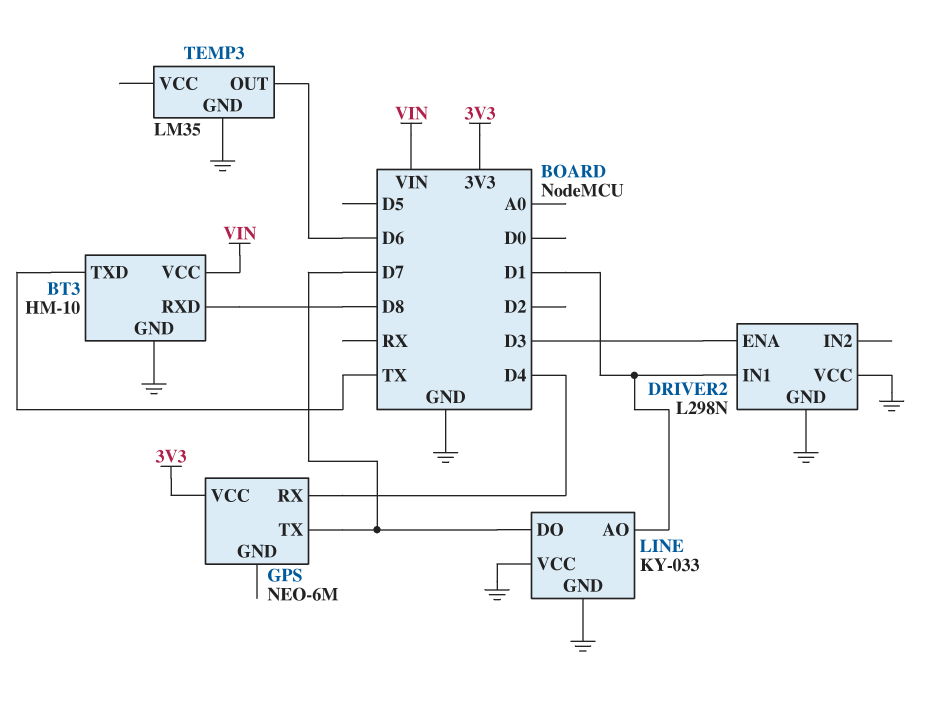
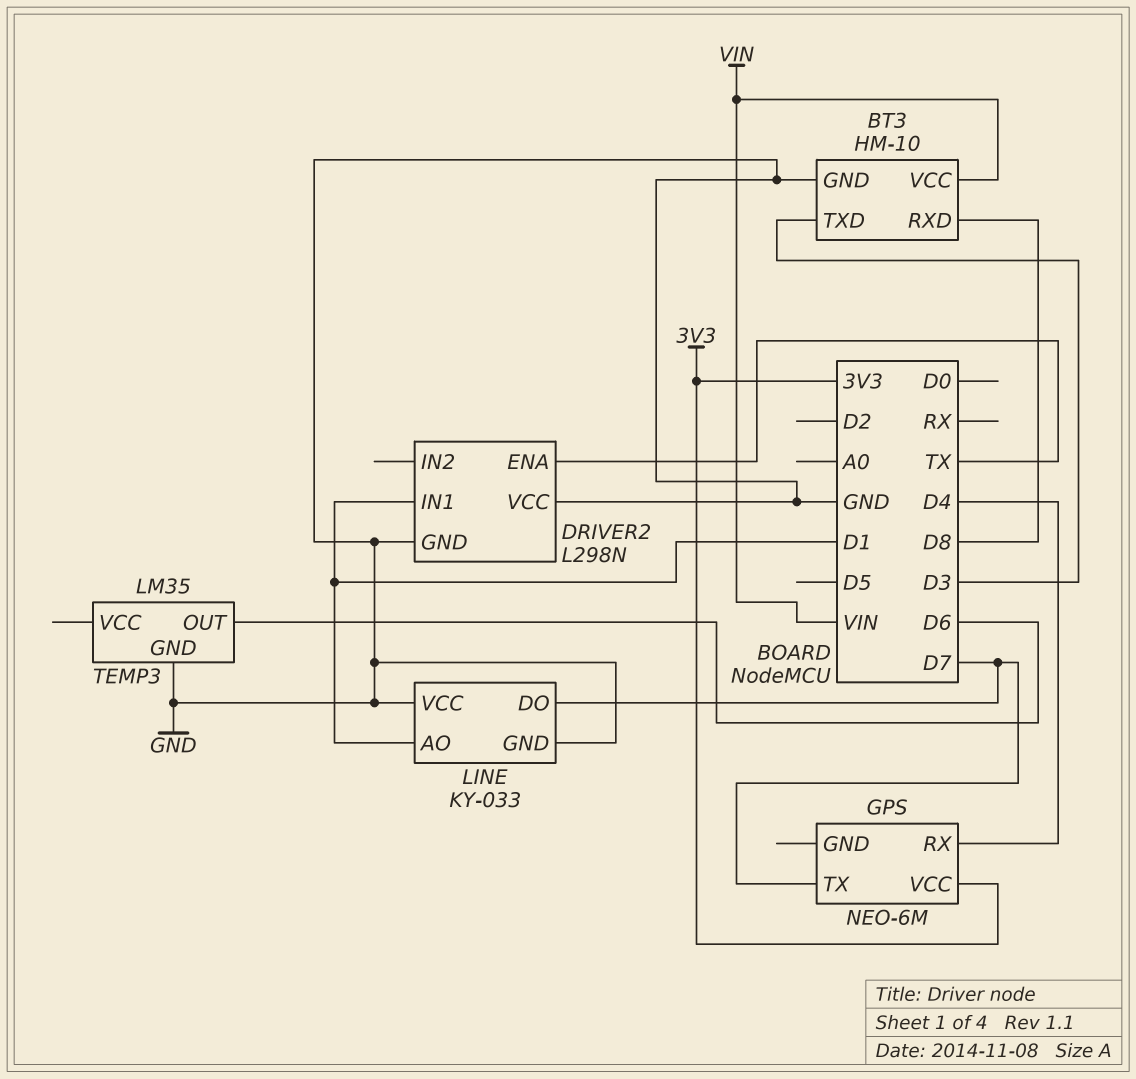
BT3 pin TXD: TX -> D3
DRIVER2 pin ENA: D3 -> TX

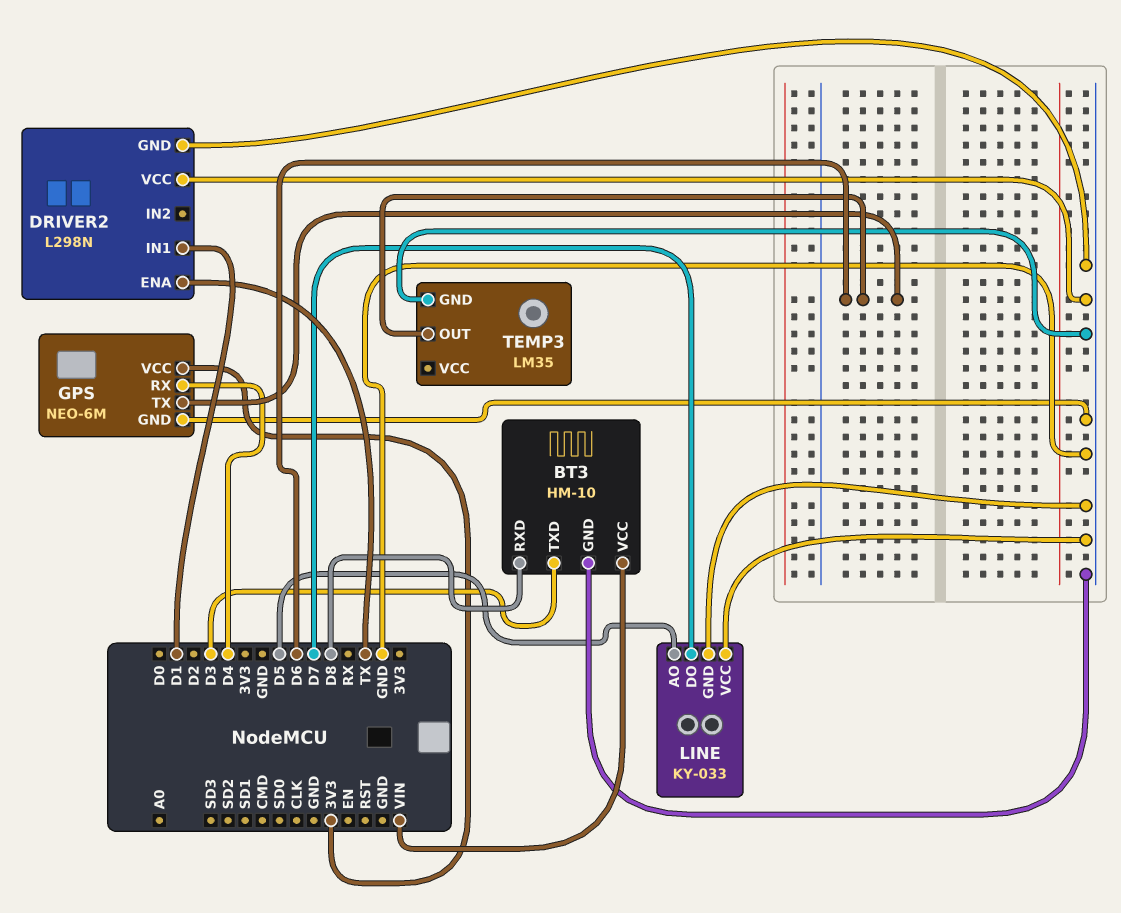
GPS pin GND: none -> GND
GPS pin TX: D7 -> D6
LINE pin AO: D1 -> D5

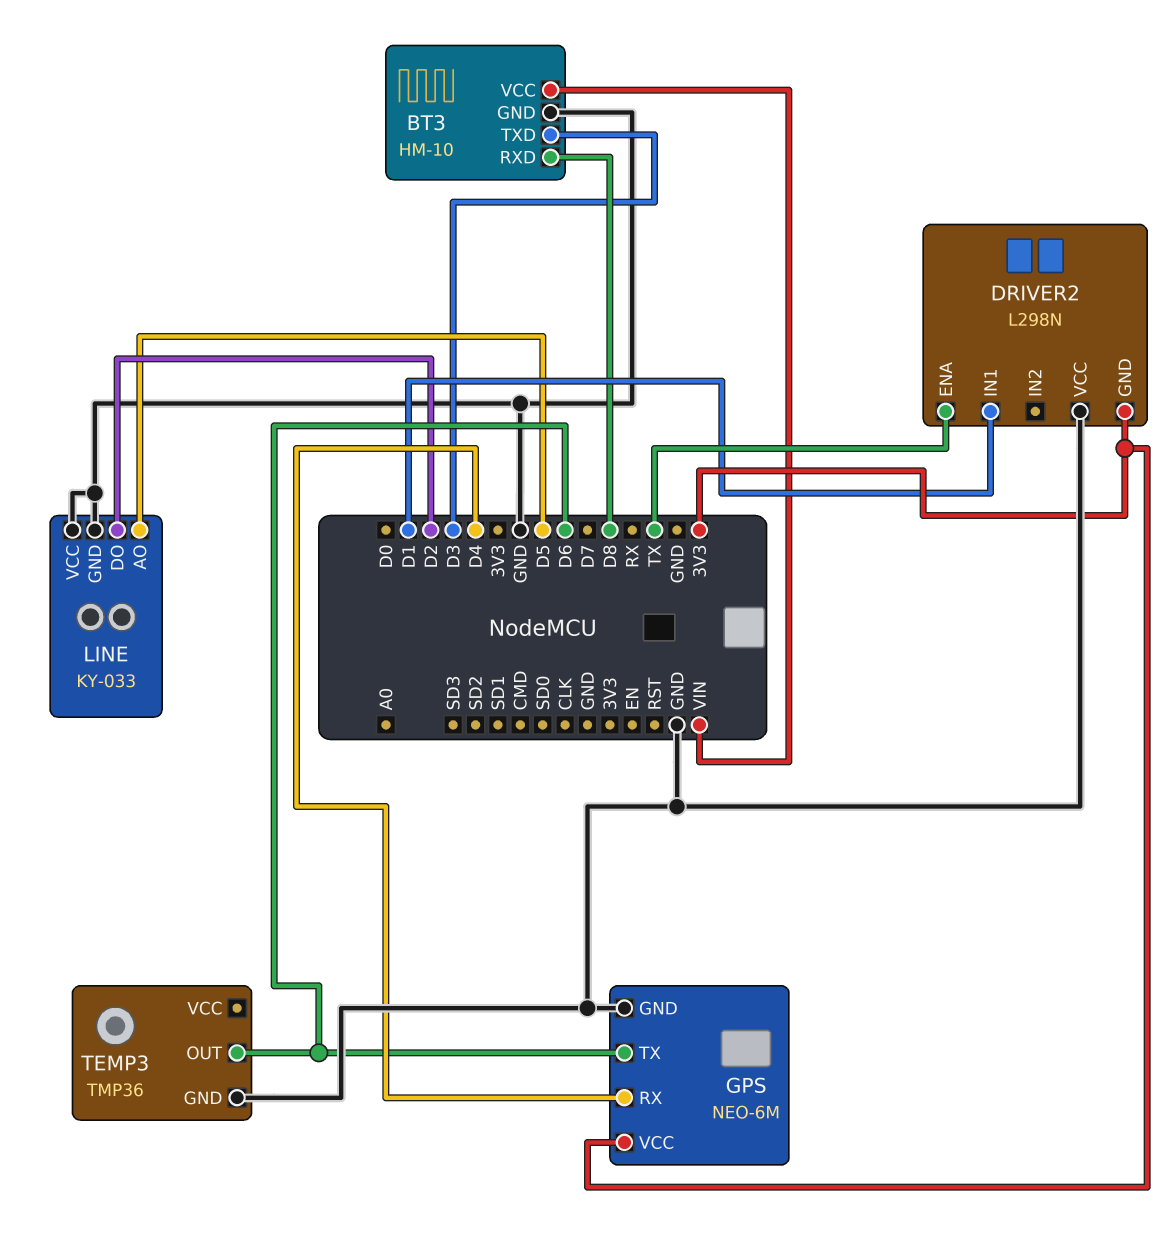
DRIVER2 pin GND: GND -> 3V3
LINE pin DO: D7 -> D2
TEMP3: LM35 -> TMP36

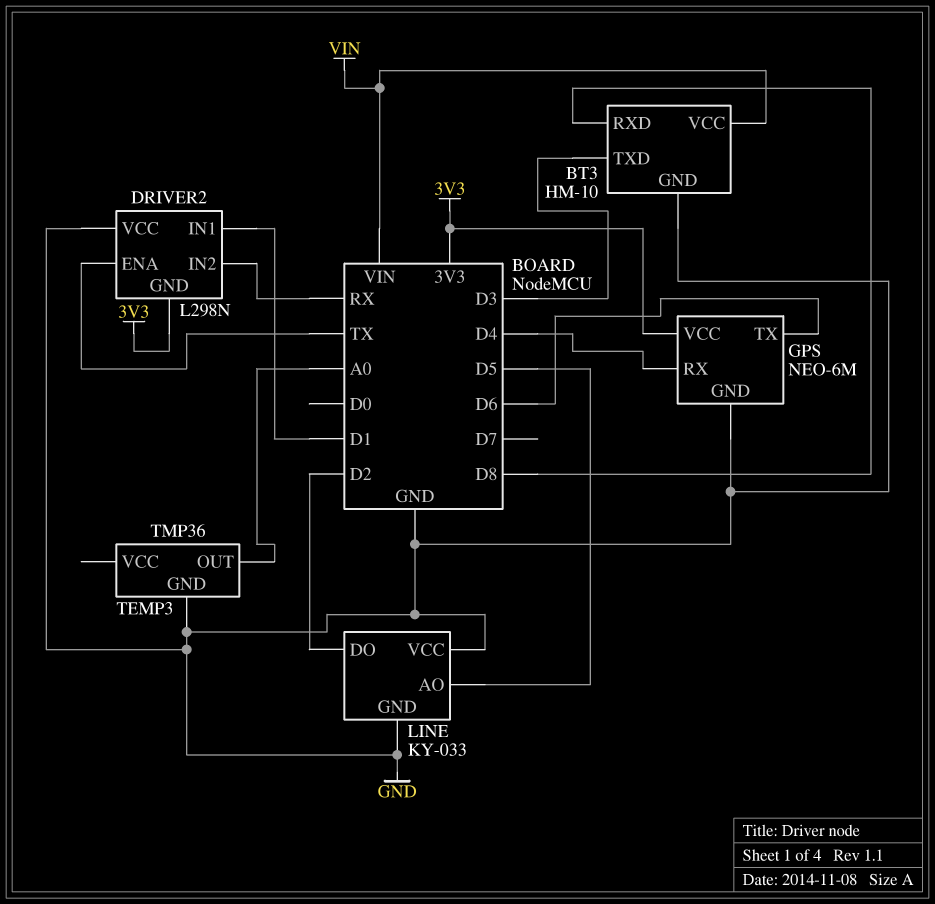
DRIVER2 pin IN2: none -> RX
TEMP3 pin OUT: D6 -> A0

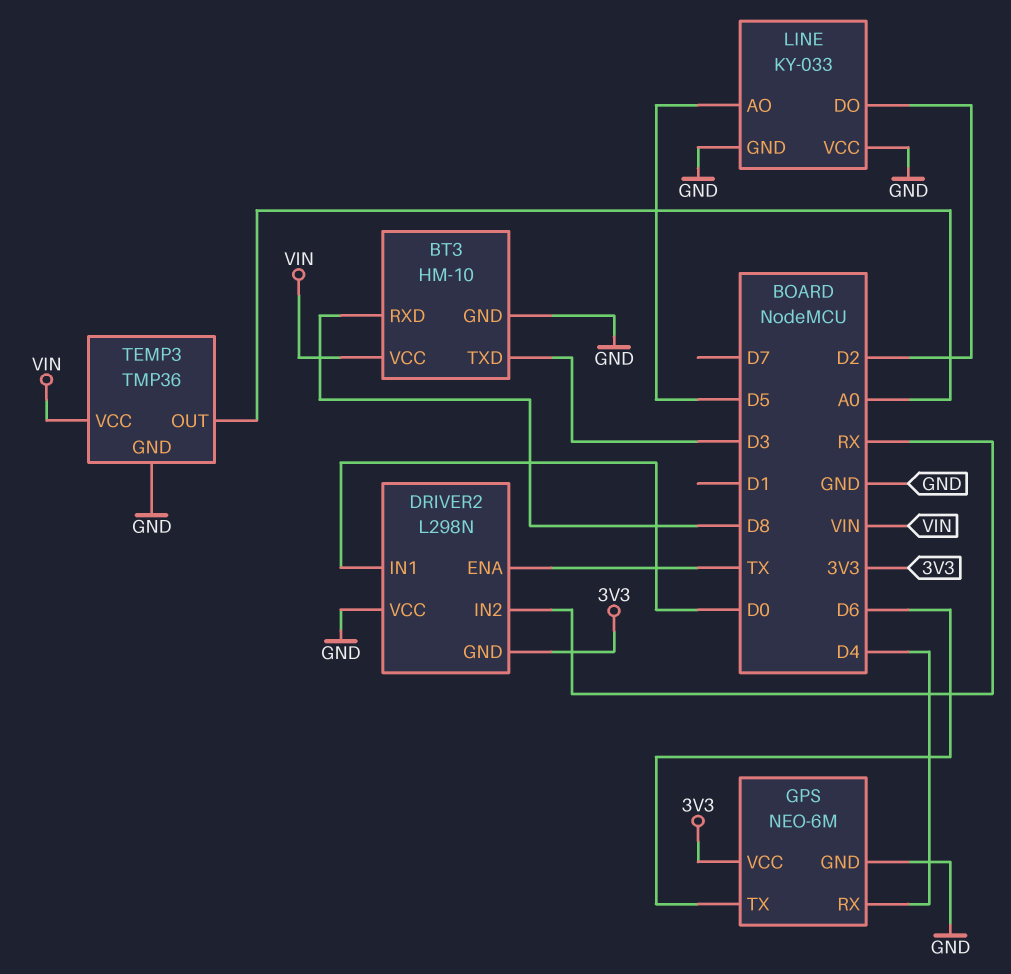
DRIVER2 pin IN1: D1 -> D0
TEMP3 pin VCC: none -> VIN

